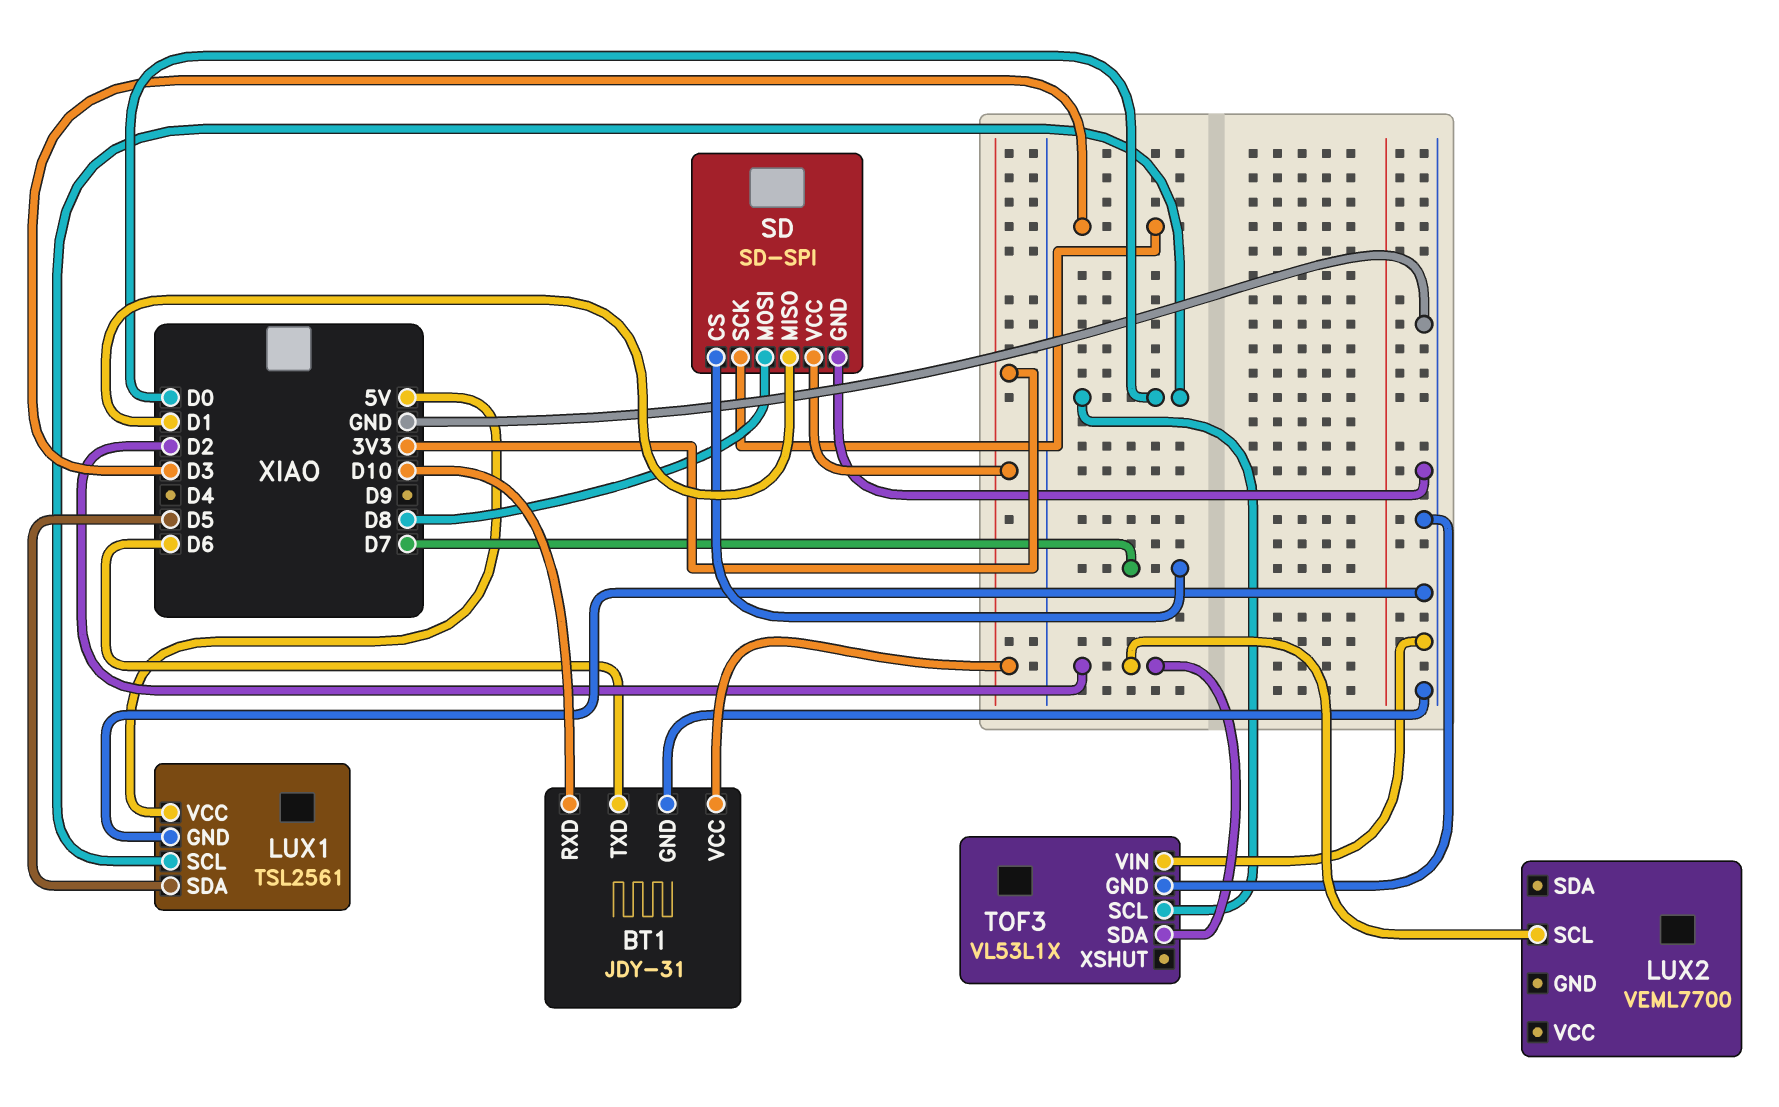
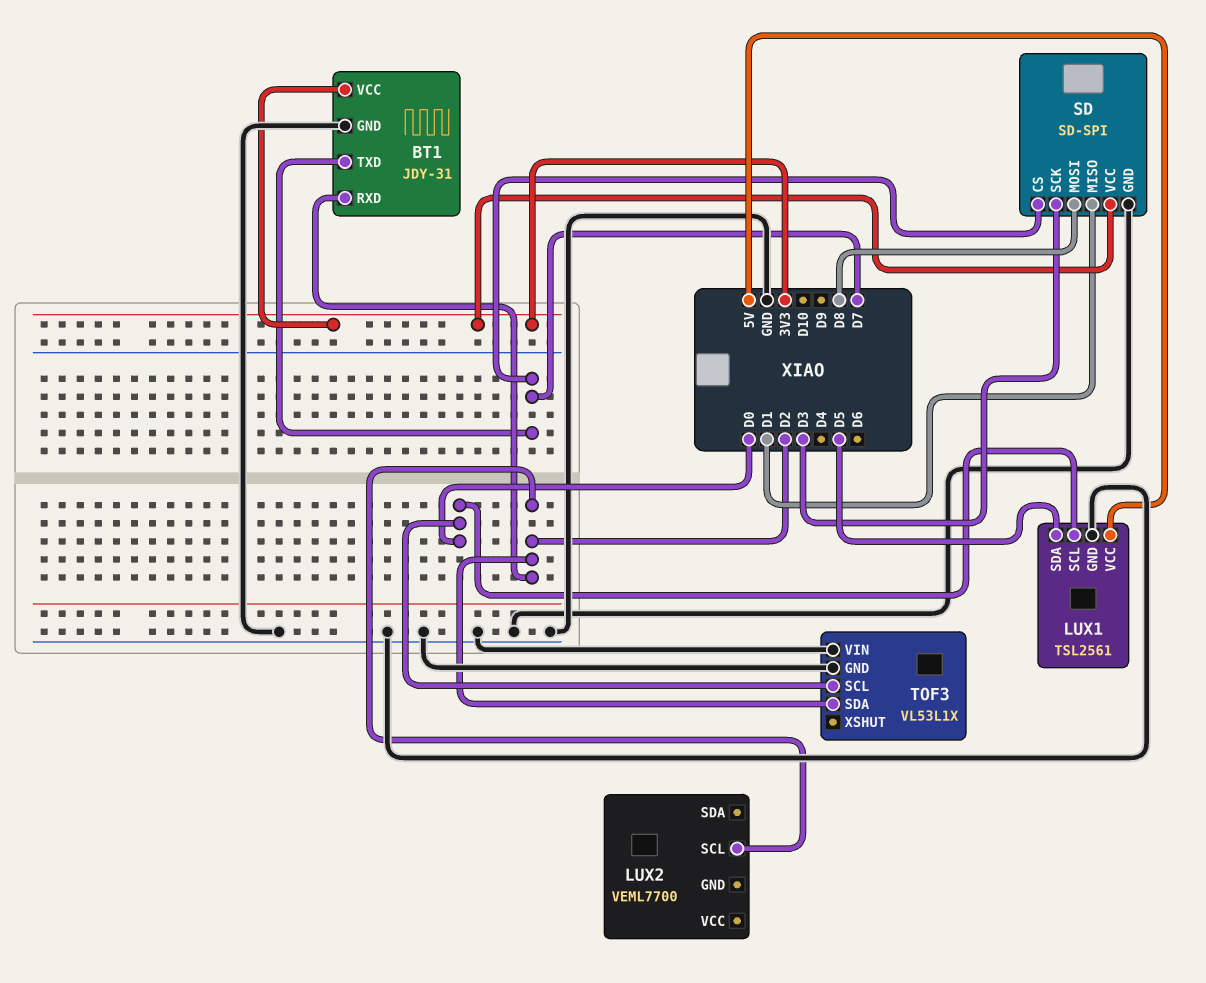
BT1 pin RXD: D10 -> D2
BT1 pin TXD: D6 -> D7

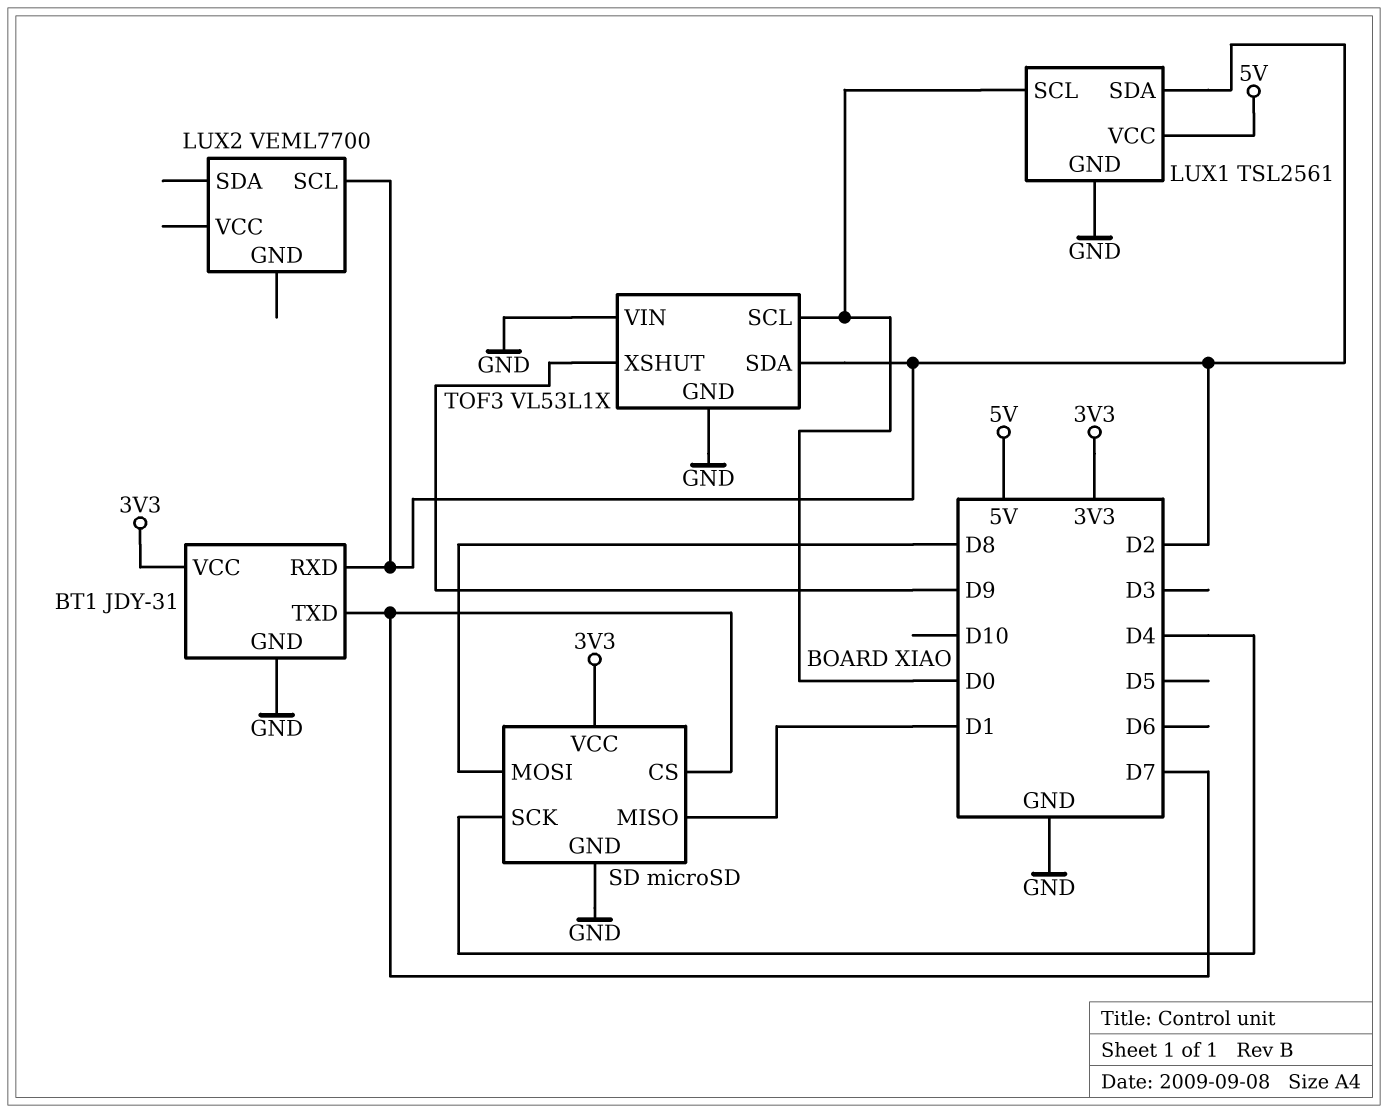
LUX1 pin SDA: D5 -> D2
SD: SD-SPI -> microSD
SD pin SCK: D3 -> D4
TOF3 pin XSHUT: none -> D9

